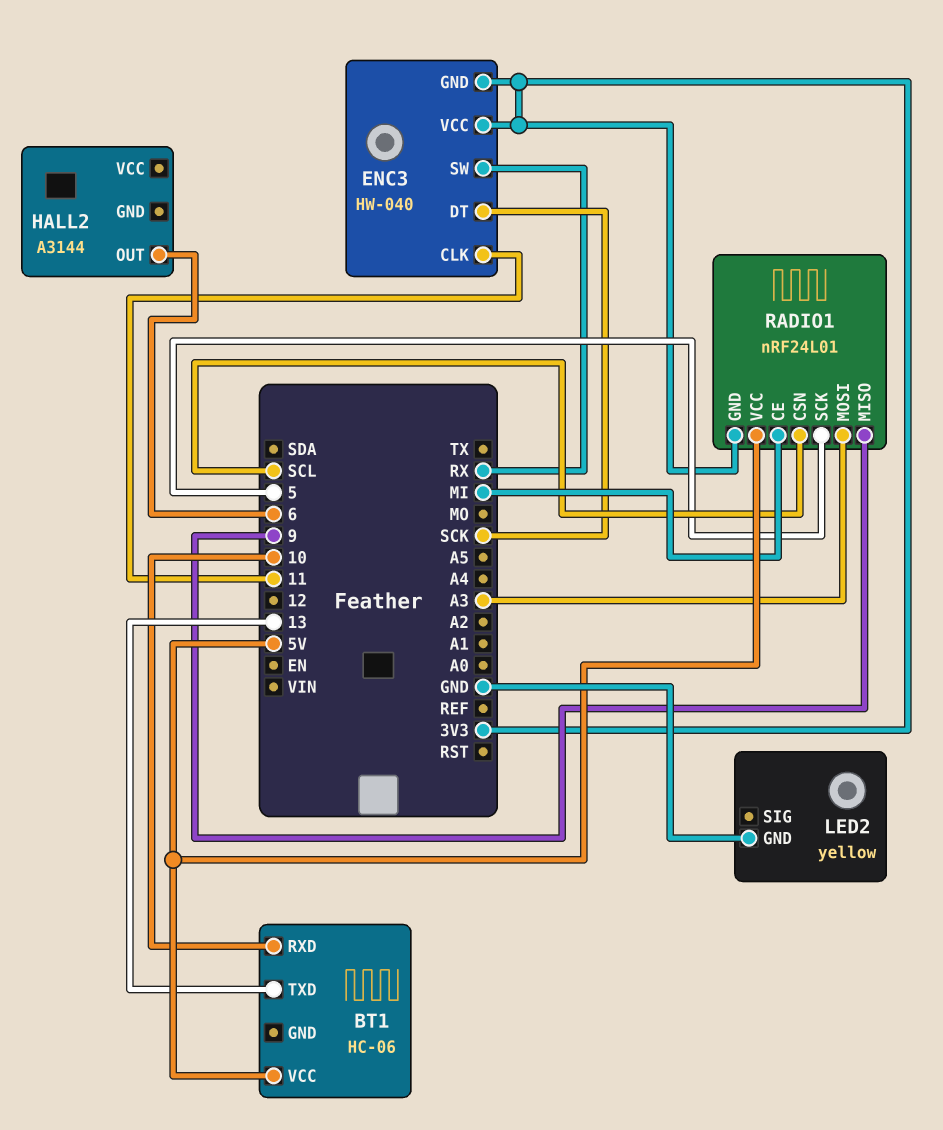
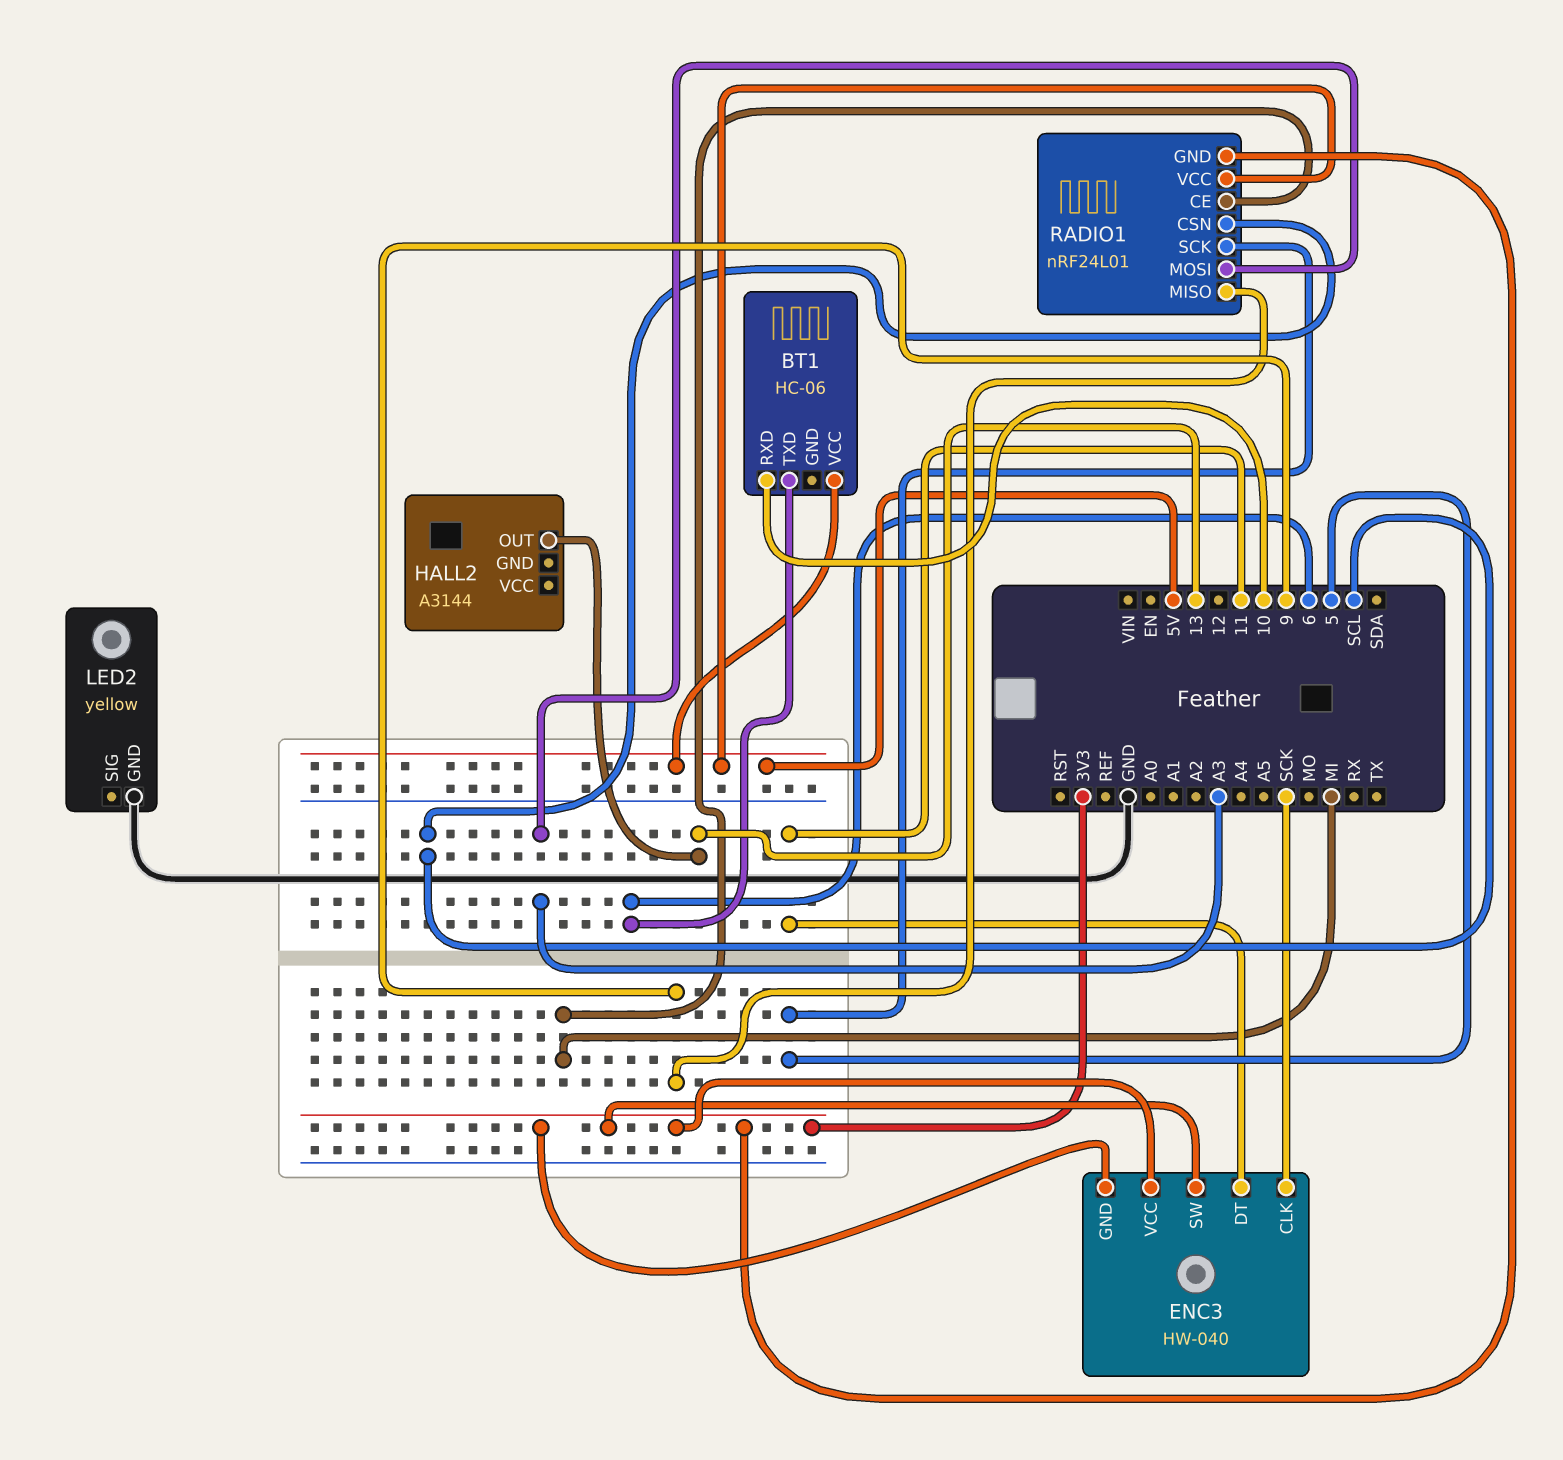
BT1 pin TXD: 13 -> 6
ENC3 pin CLK: 11 -> SCK
ENC3 pin DT: SCK -> 11
ENC3 pin SW: RX -> 3V3
HALL2 pin OUT: 6 -> 13

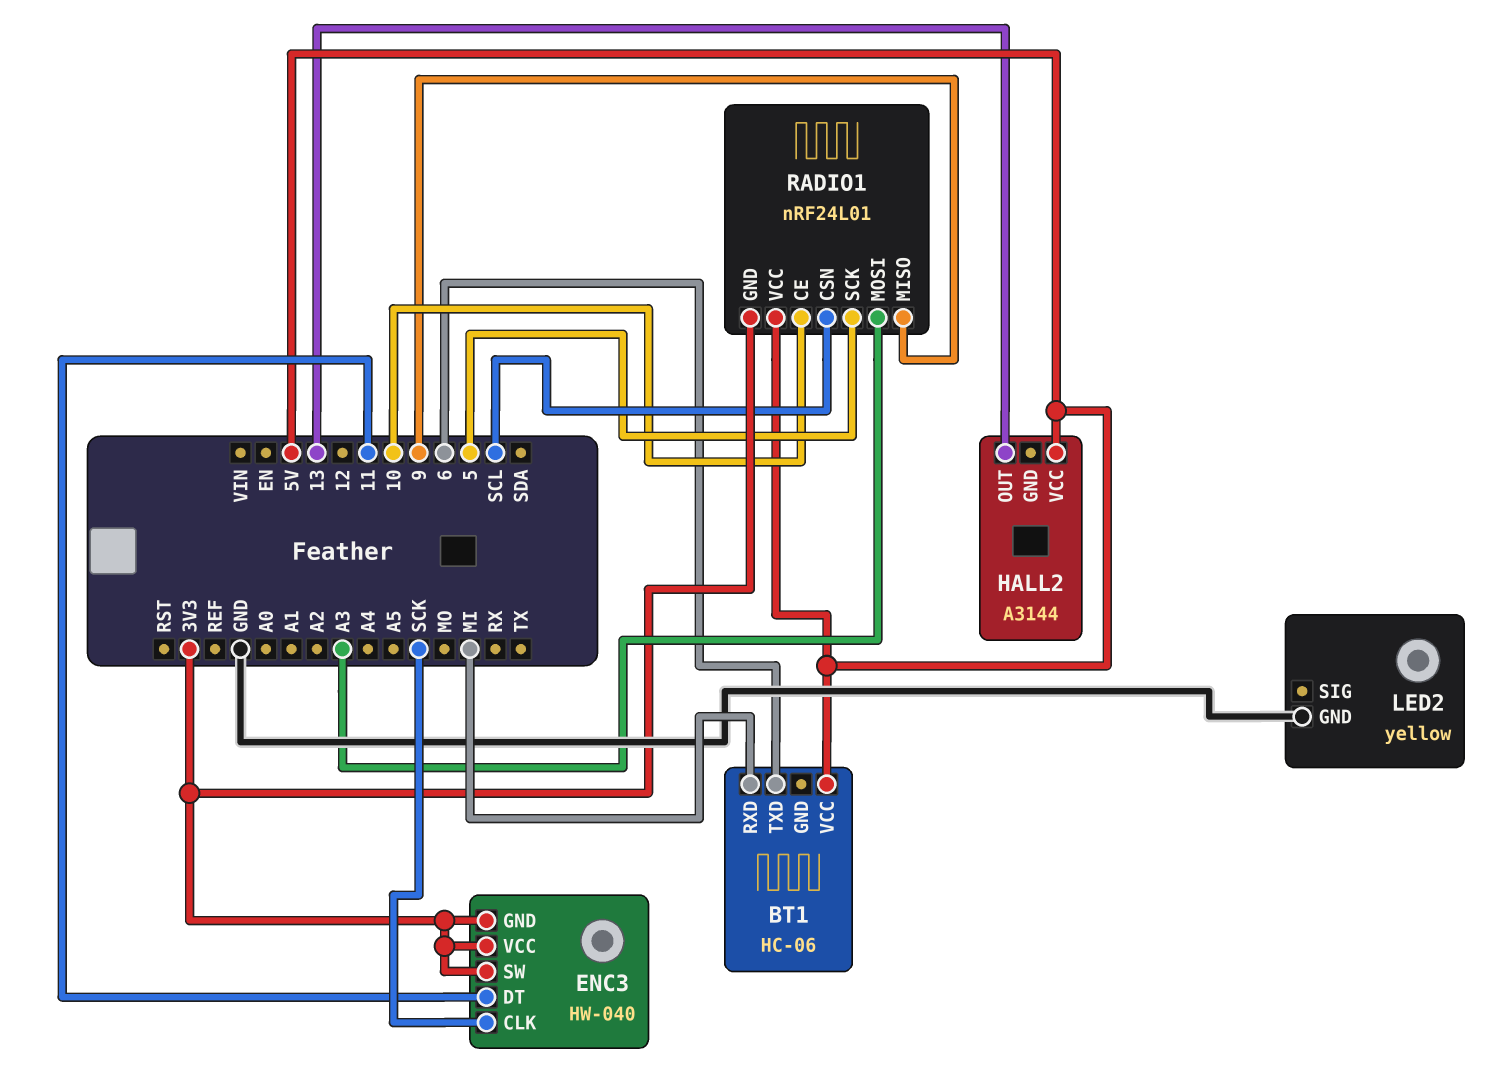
BT1 pin RXD: 10 -> MI
HALL2 pin VCC: none -> 5V
RADIO1 pin CE: MI -> 10

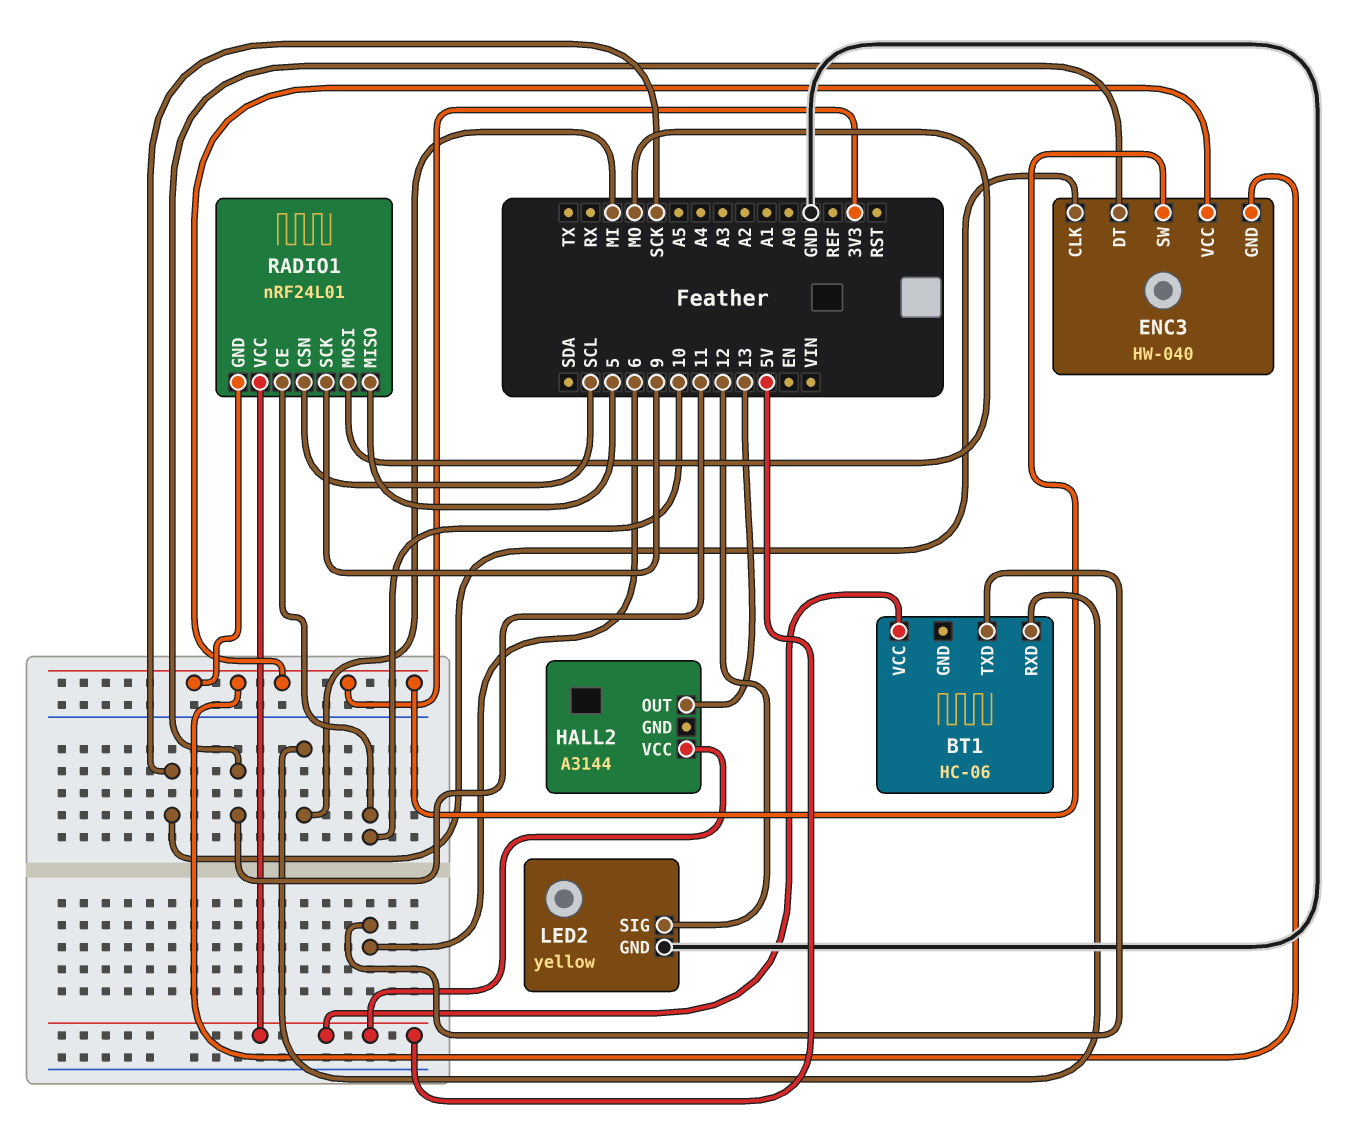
LED2 pin SIG: none -> 12
RADIO1 pin MISO: 9 -> 5
RADIO1 pin MOSI: A3 -> MO
RADIO1 pin SCK: 5 -> 9

